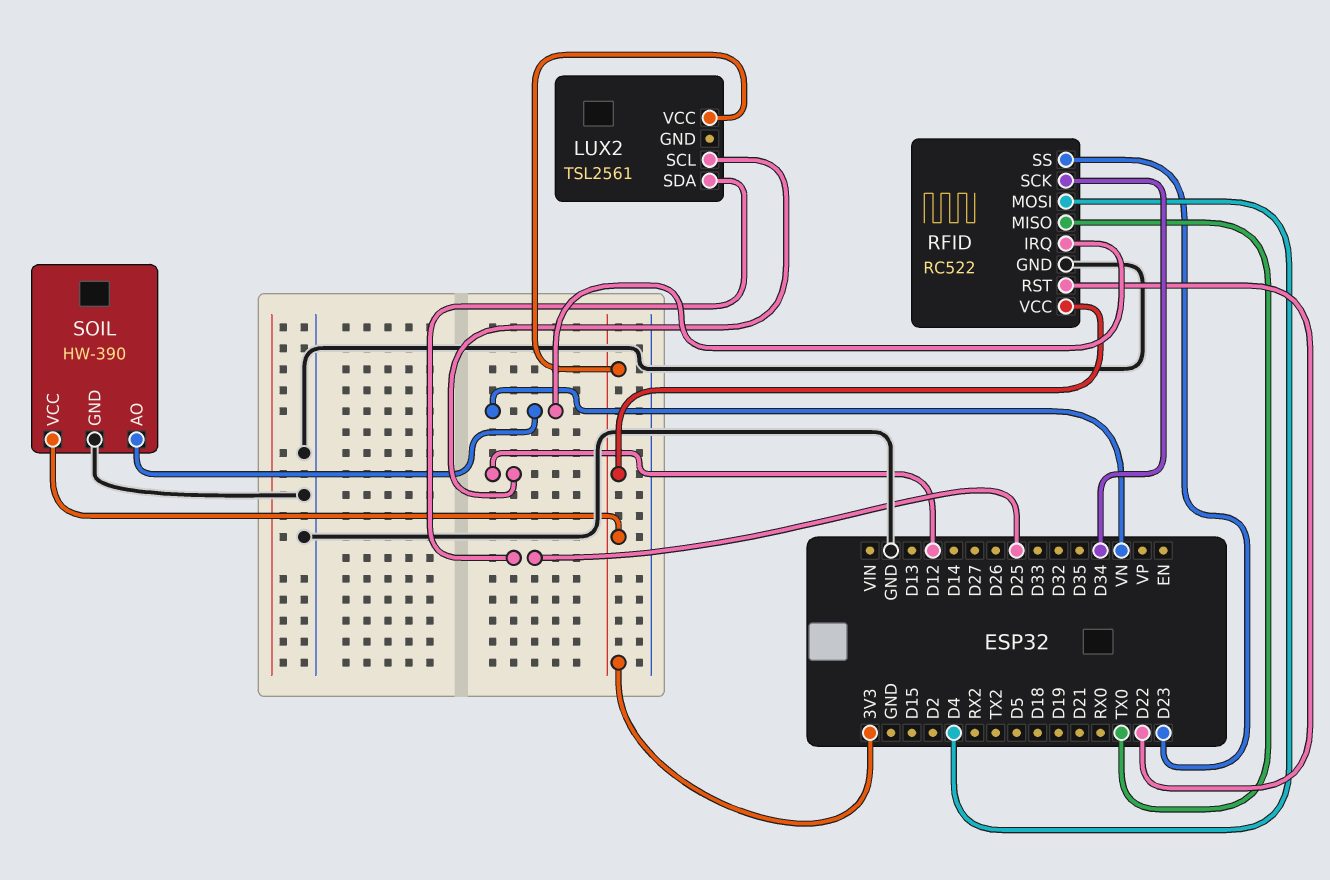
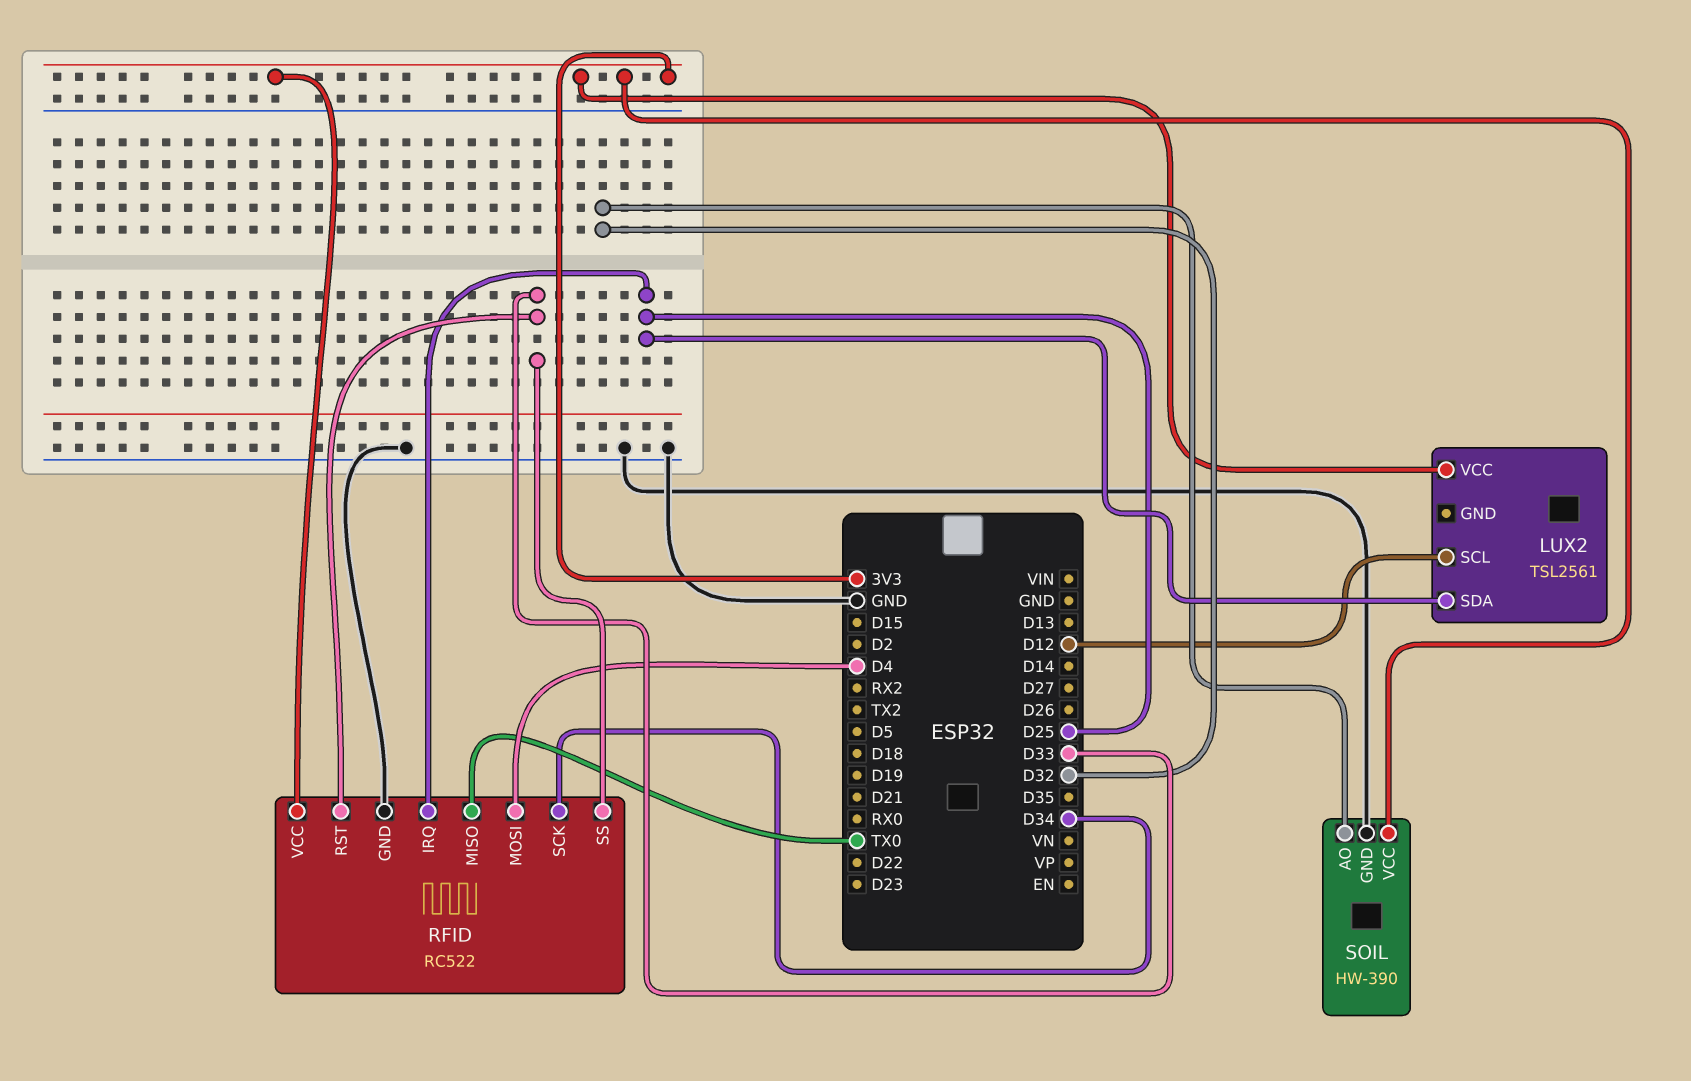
RFID pin IRQ: VN -> D25
RFID pin RST: D22 -> D33
RFID pin SS: D23 -> D33
SOIL pin AO: VN -> D32

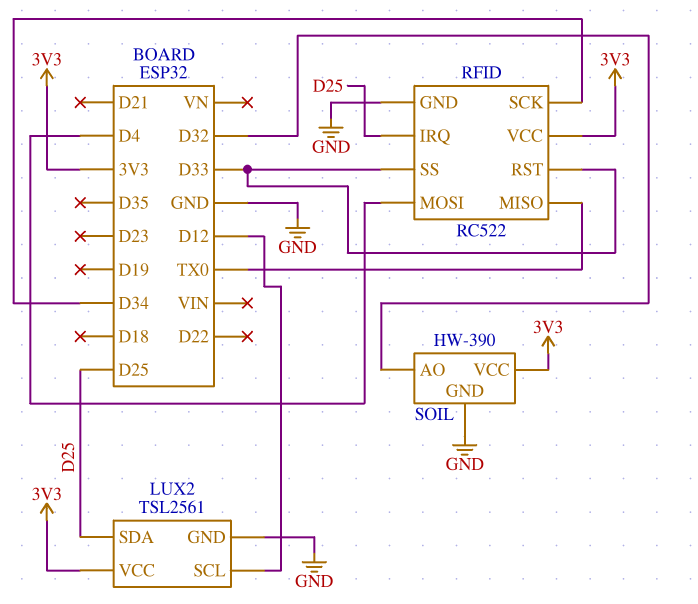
LUX2 pin GND: none -> GND

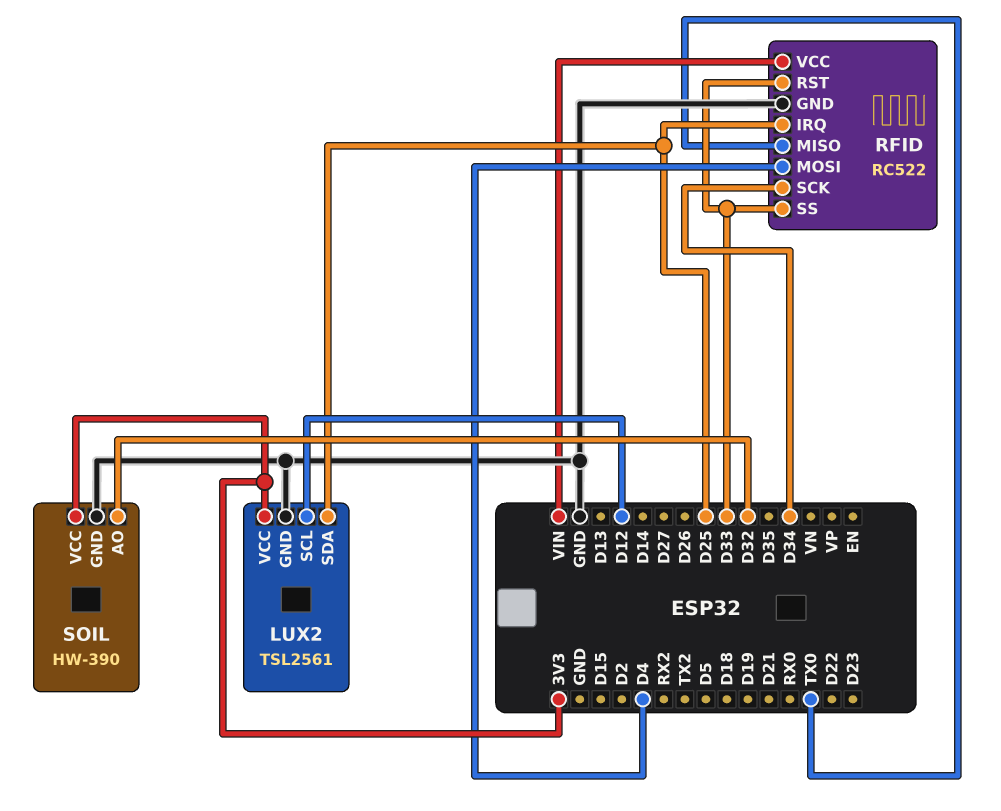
RFID pin VCC: 3V3 -> VIN

